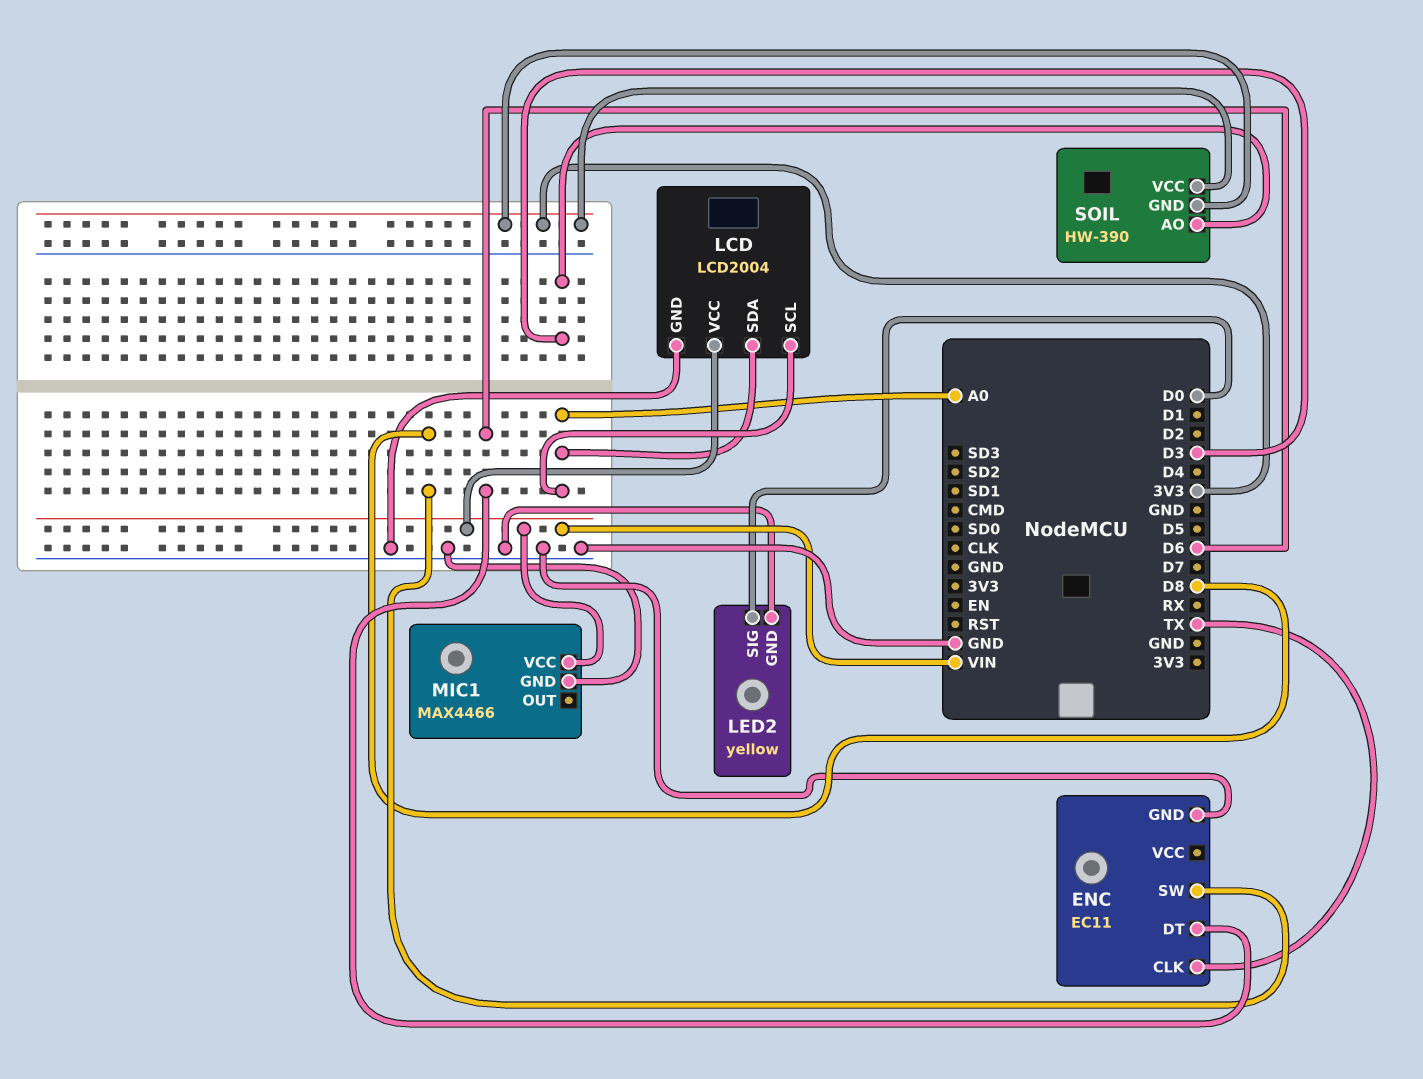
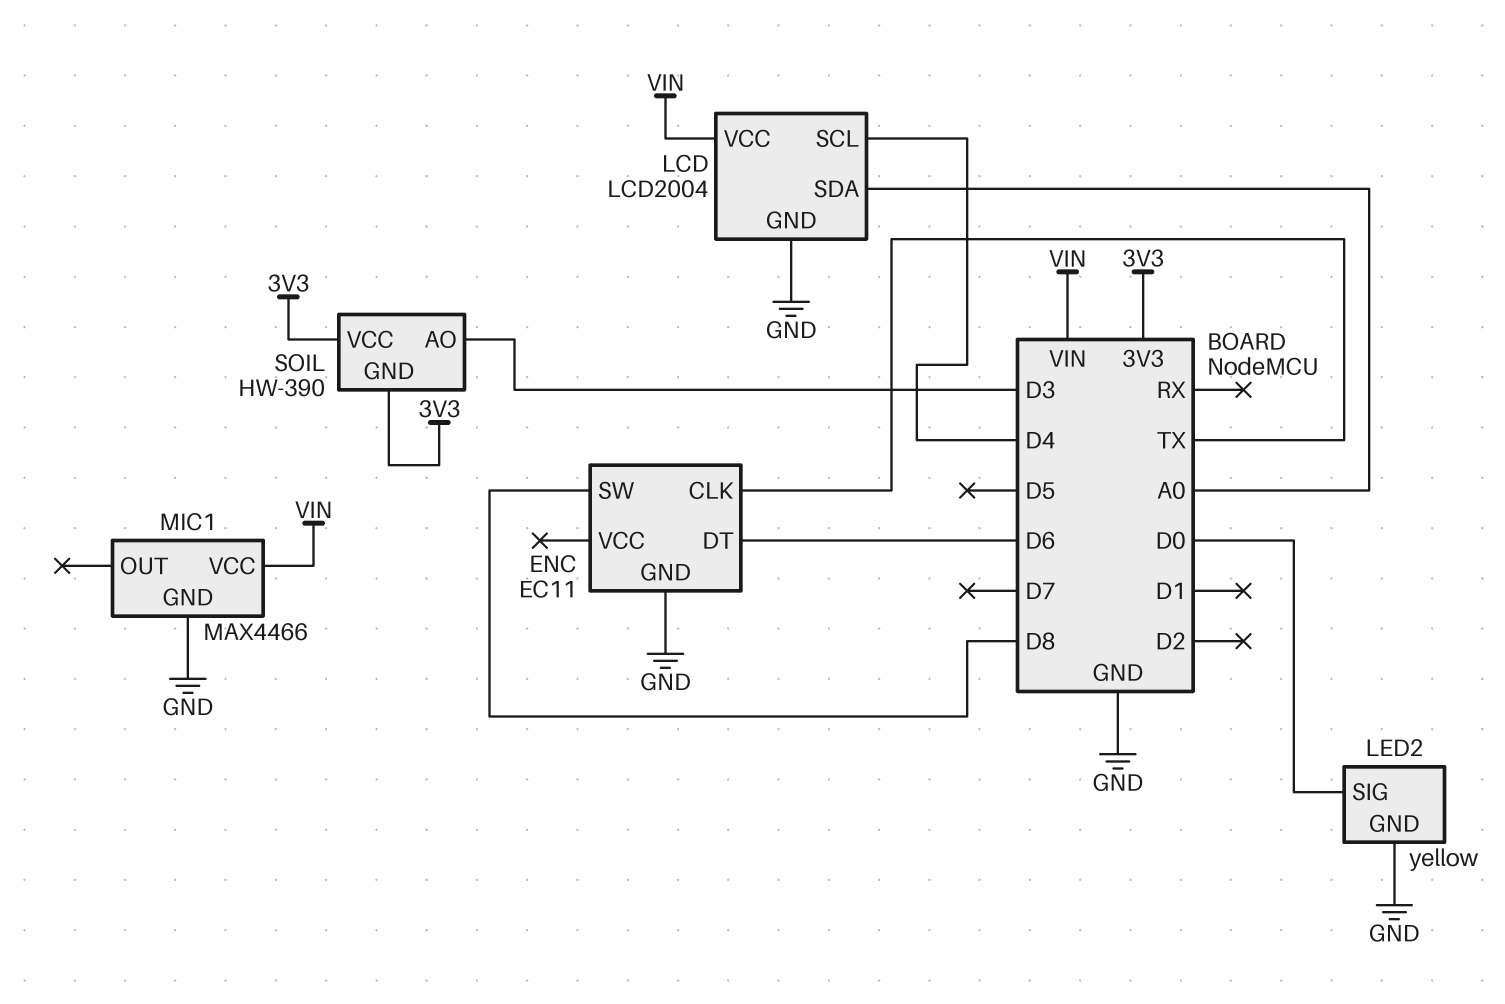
LCD pin SCL: A0 -> D4

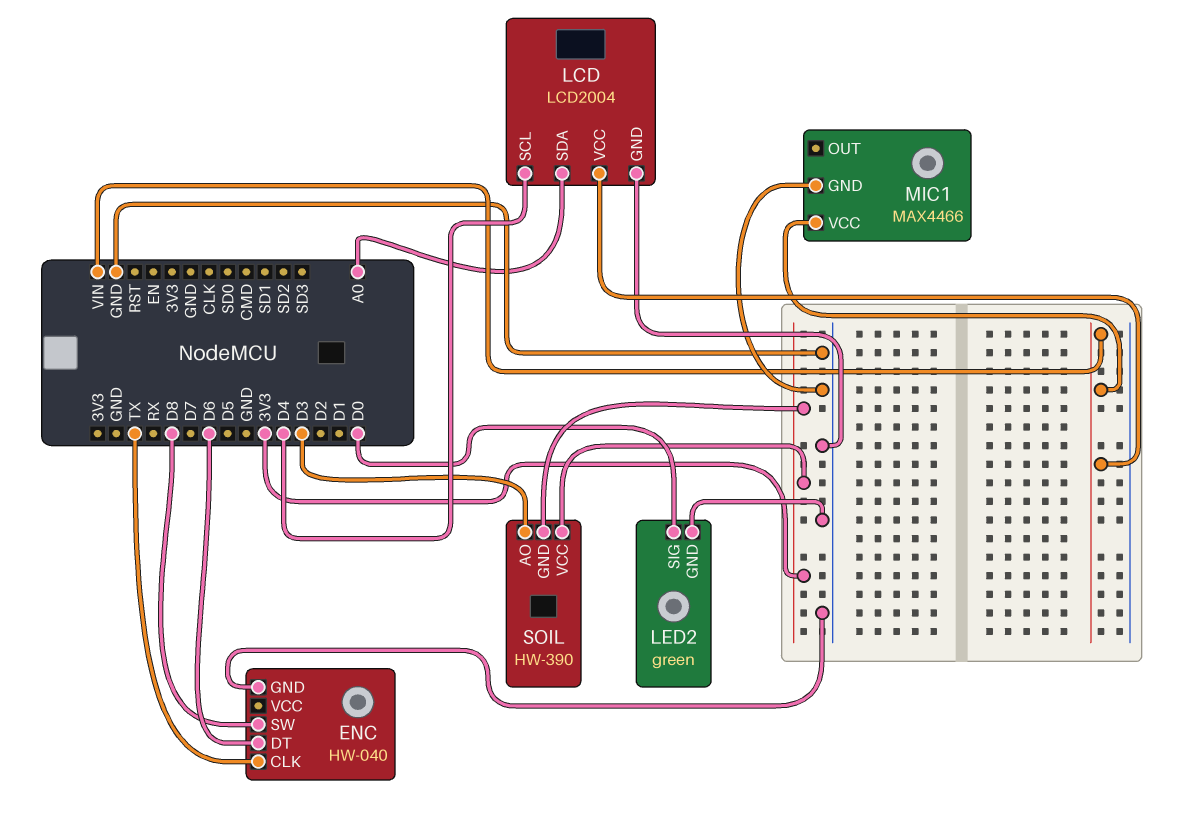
ENC: EC11 -> HW-040
LED2: yellow -> green

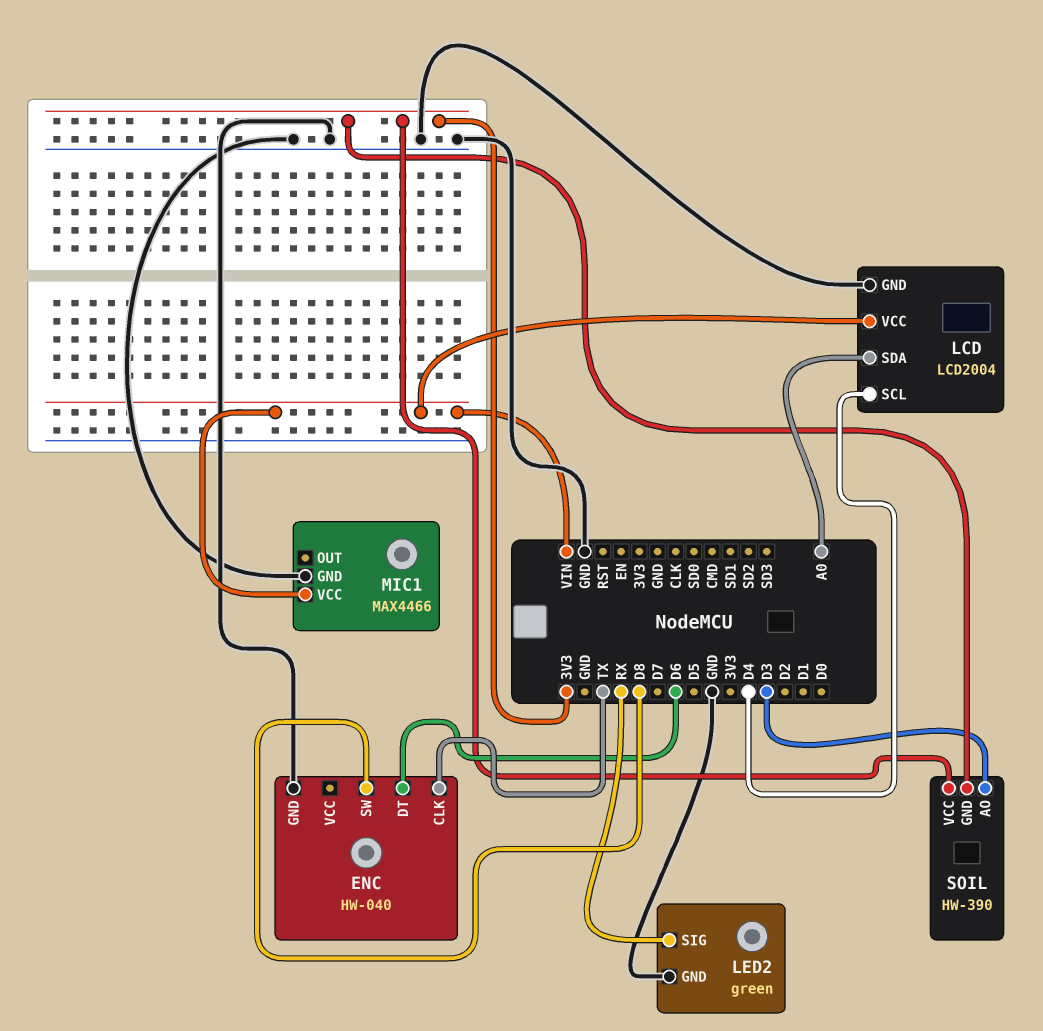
LED2 pin SIG: D0 -> RX

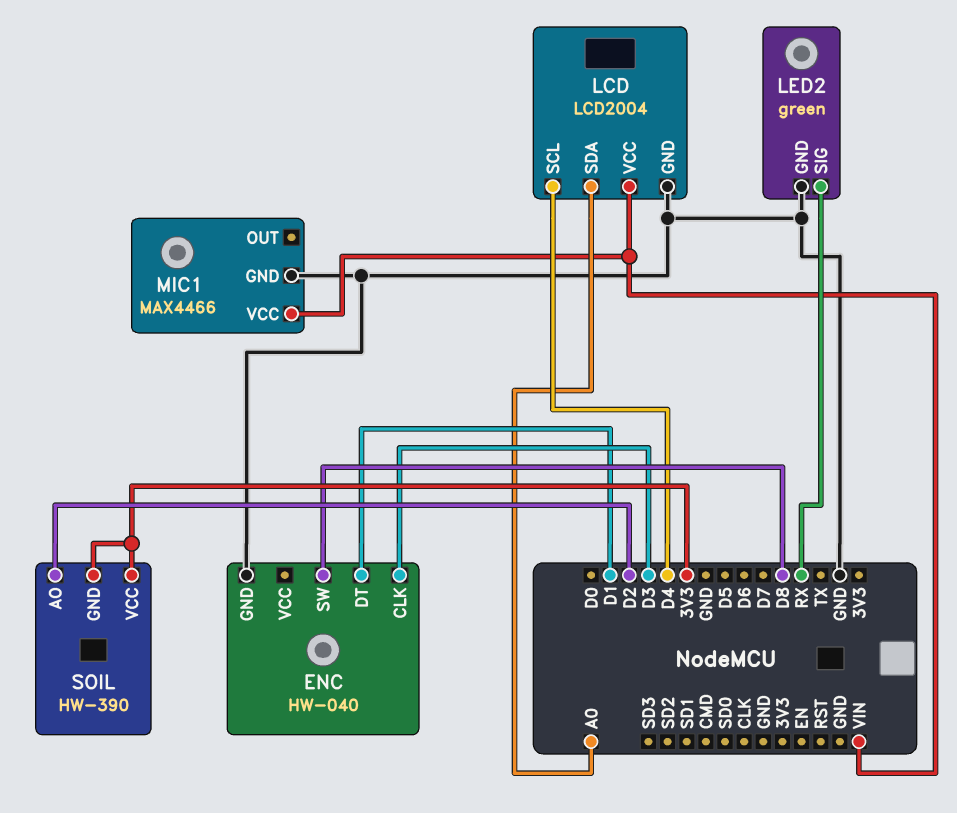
ENC pin CLK: TX -> D3
ENC pin DT: D6 -> D1
SOIL pin AO: D3 -> D2

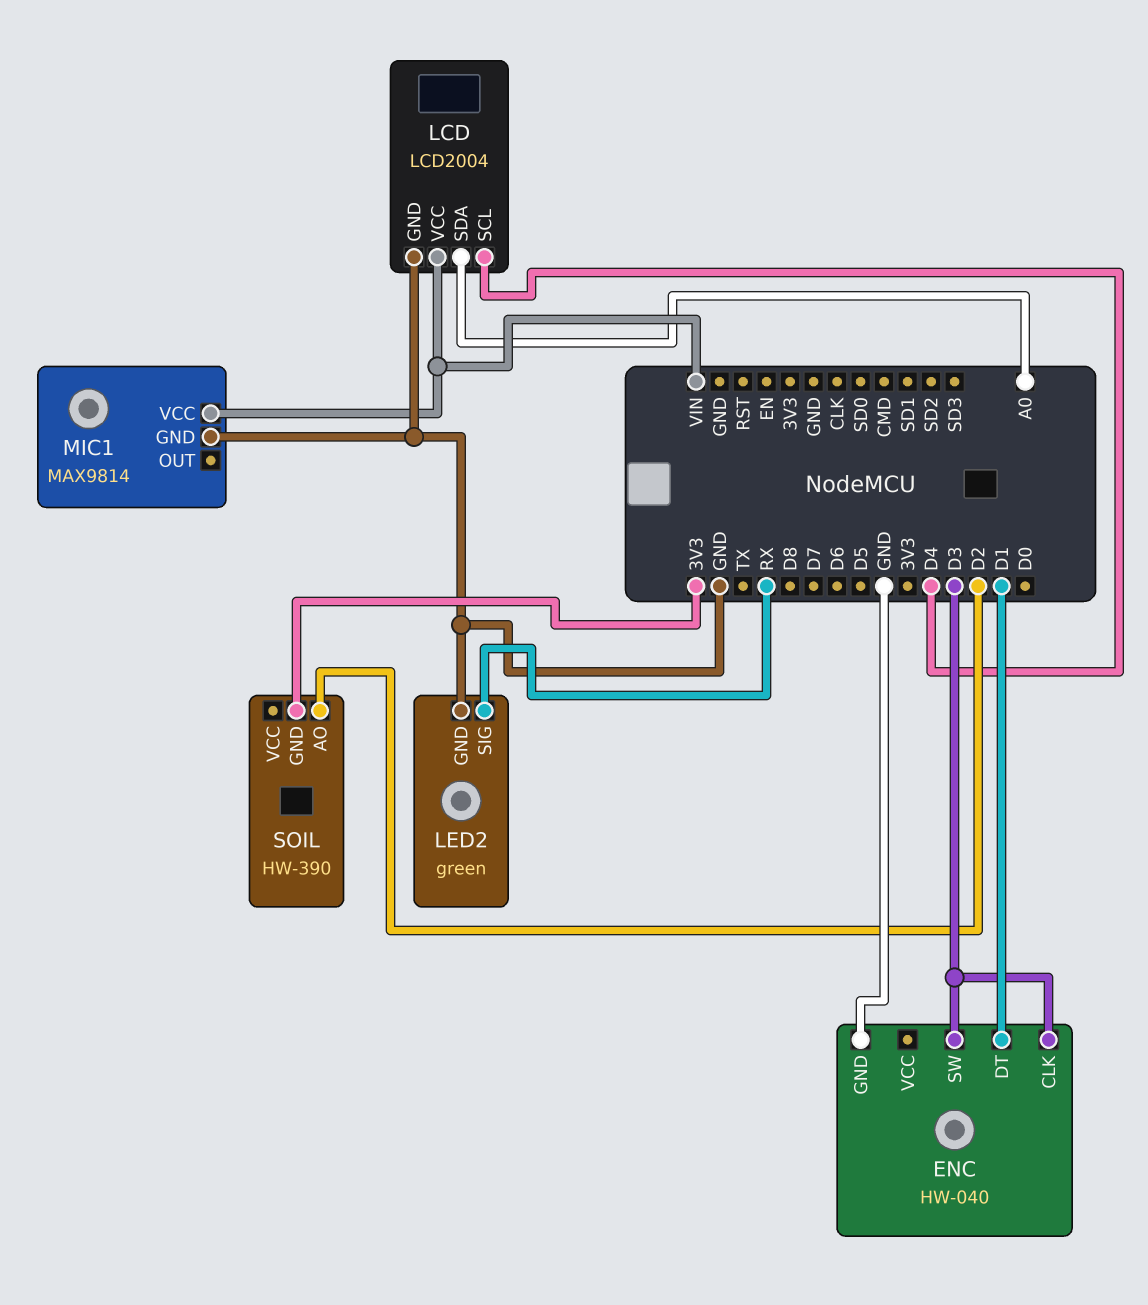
ENC pin SW: D8 -> D3
MIC1: MAX4466 -> MAX9814
SOIL pin VCC: 3V3 -> none

